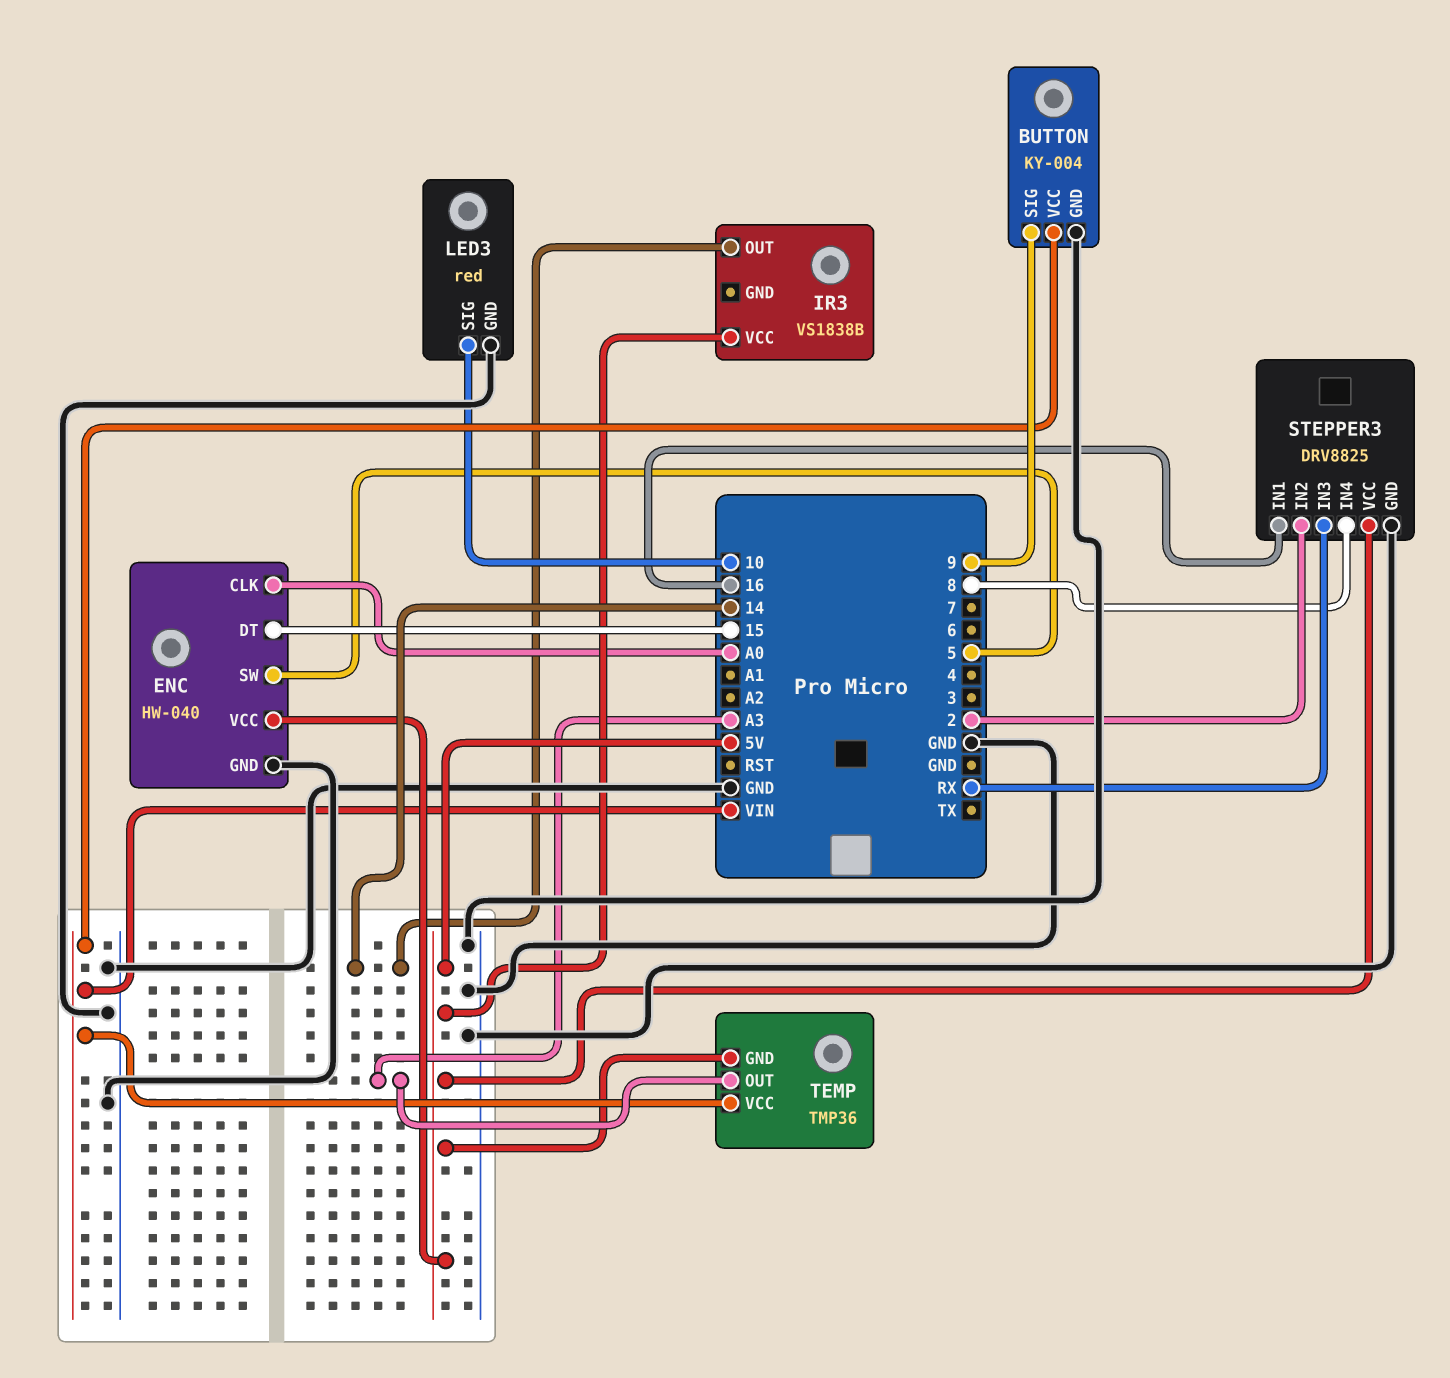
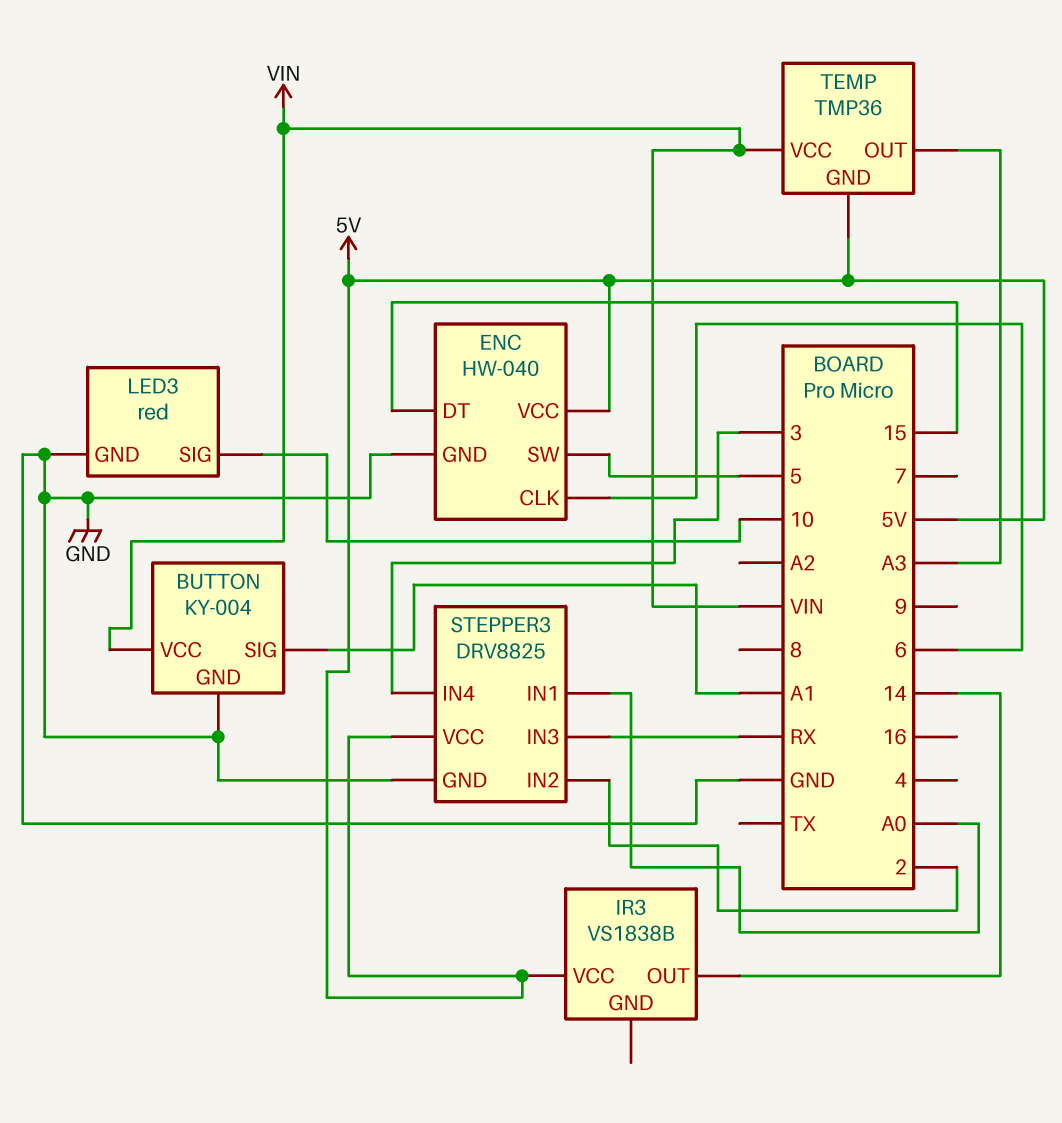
BUTTON pin SIG: 9 -> A1
ENC pin CLK: A0 -> 6
STEPPER3 pin IN1: 16 -> A0
STEPPER3 pin IN4: 8 -> 3

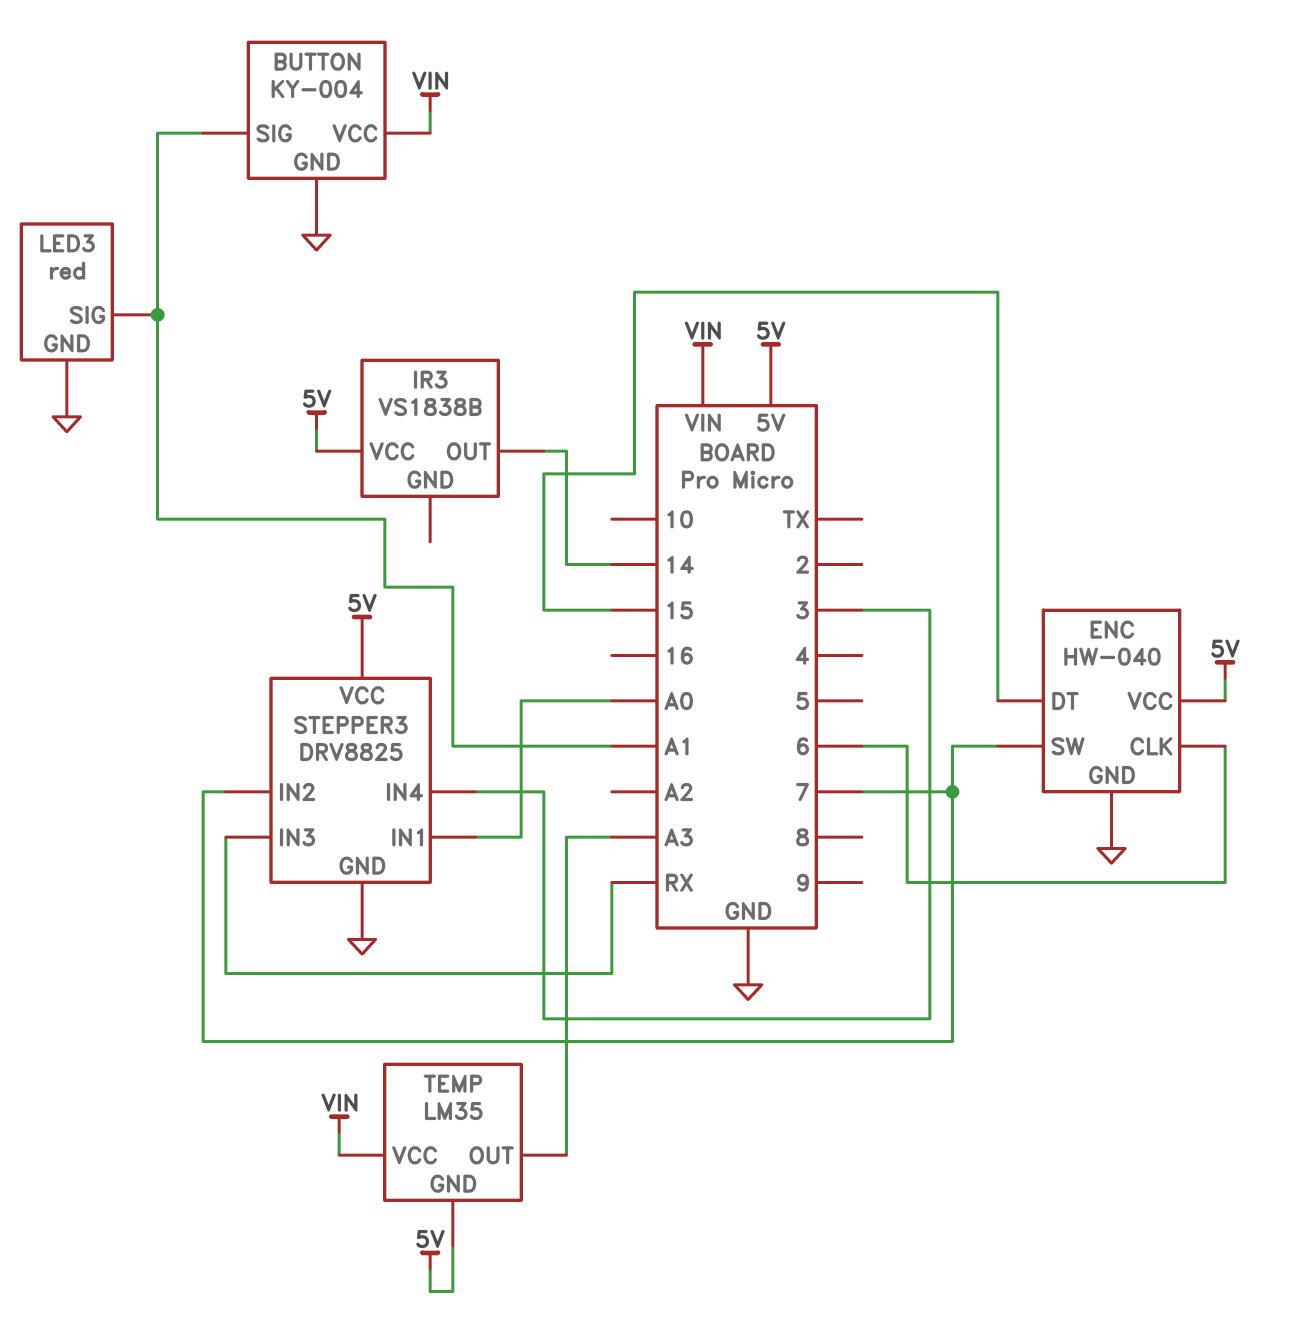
ENC pin SW: 5 -> 7
LED3 pin SIG: 10 -> A1
STEPPER3 pin IN2: 2 -> 7
TEMP: TMP36 -> LM35

